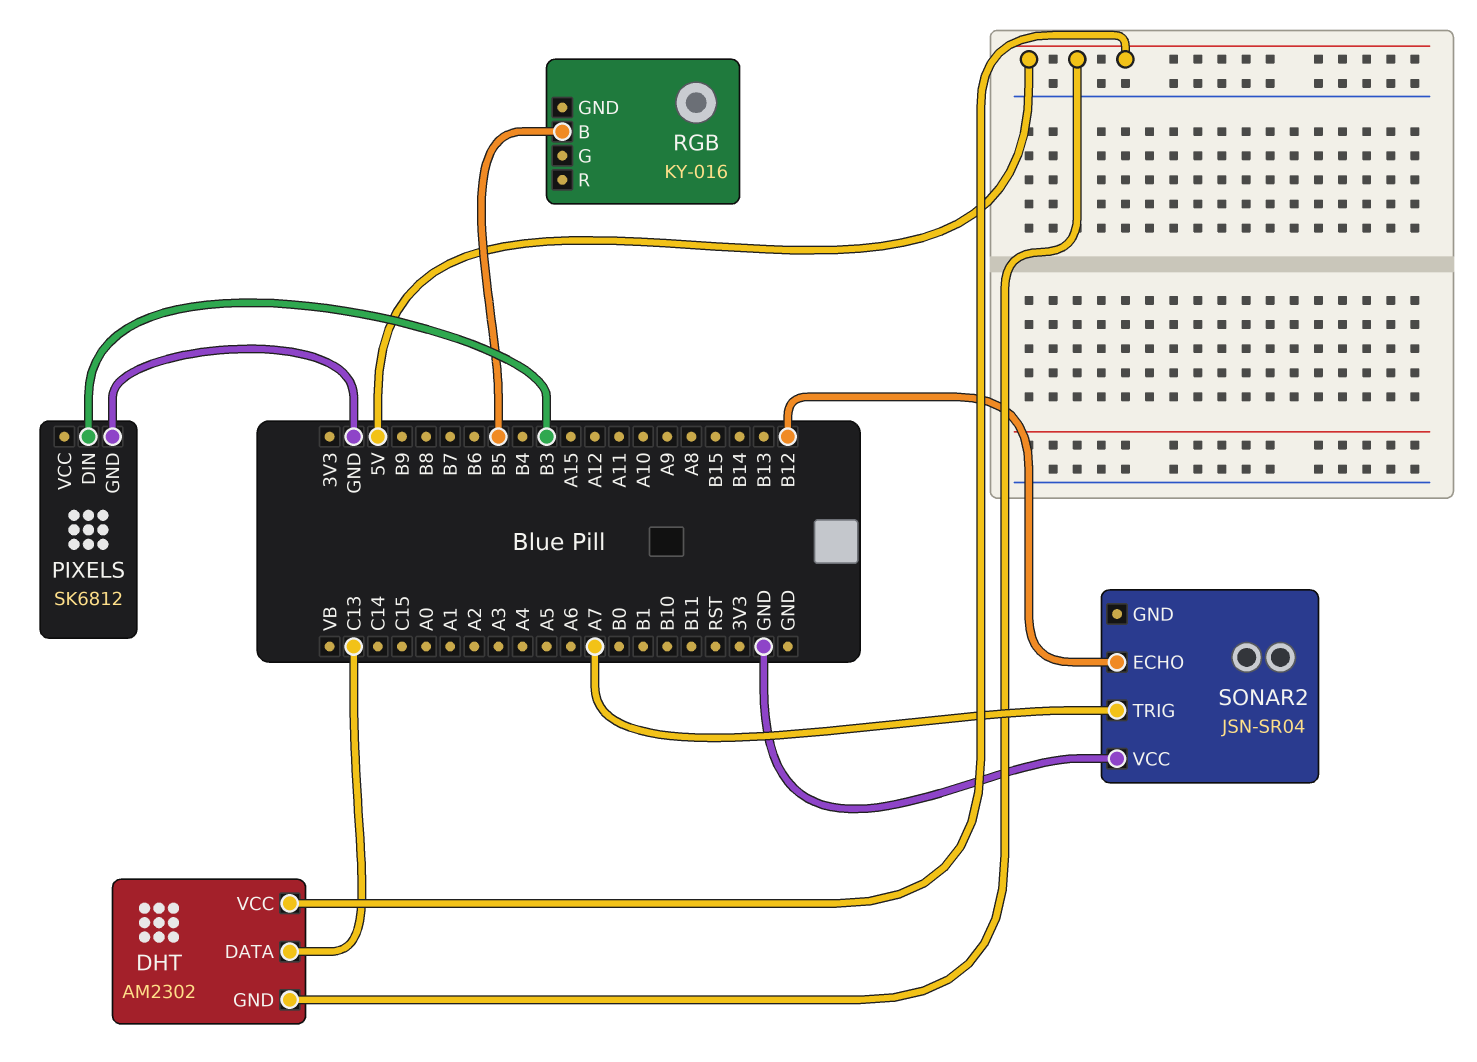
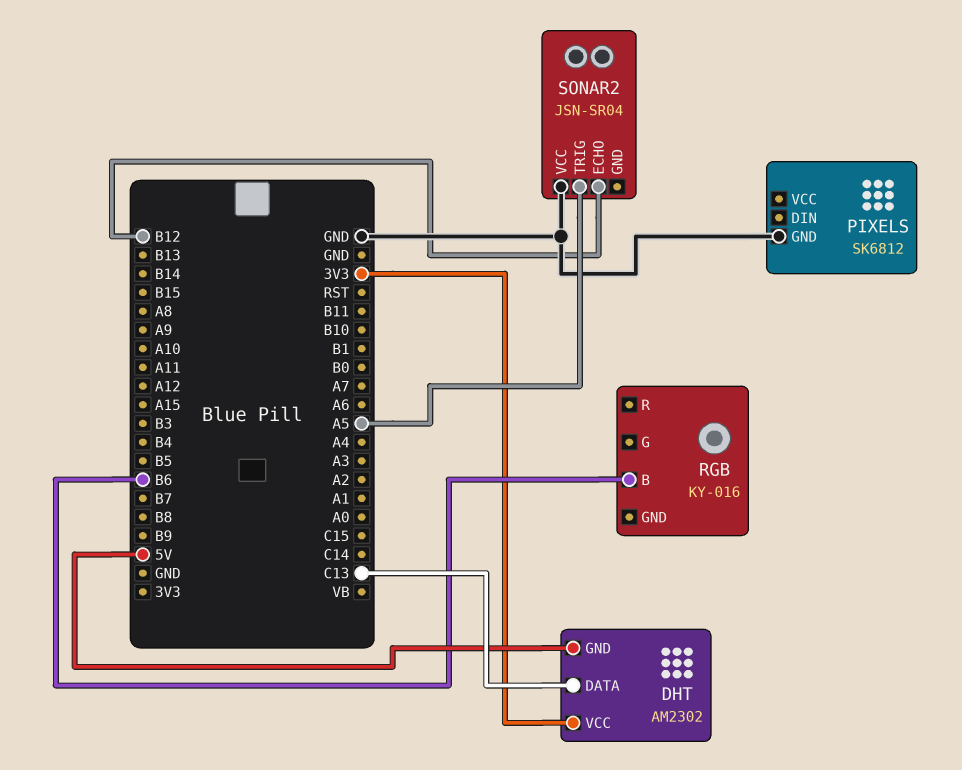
DHT pin VCC: 5V -> 3V3
PIXELS pin DIN: B3 -> none
RGB pin B: B5 -> B6
SONAR2 pin TRIG: A7 -> A5

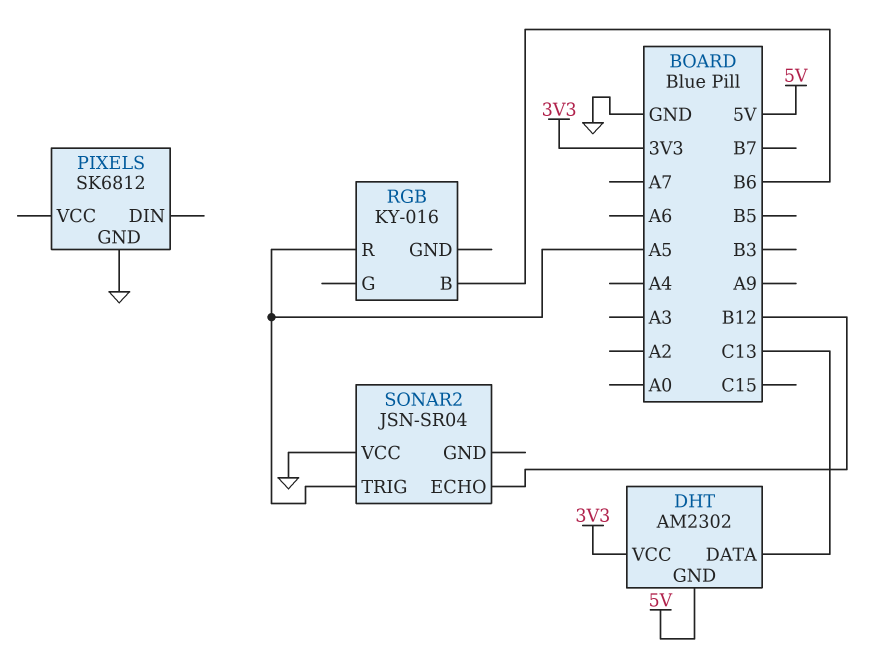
RGB pin R: none -> A5

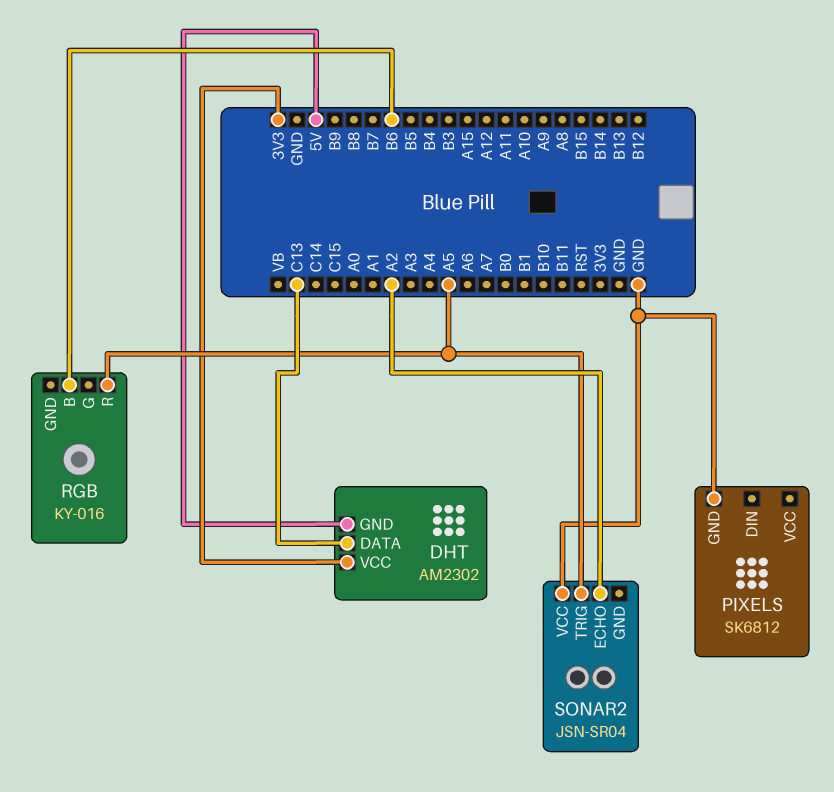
SONAR2 pin ECHO: B12 -> A2

